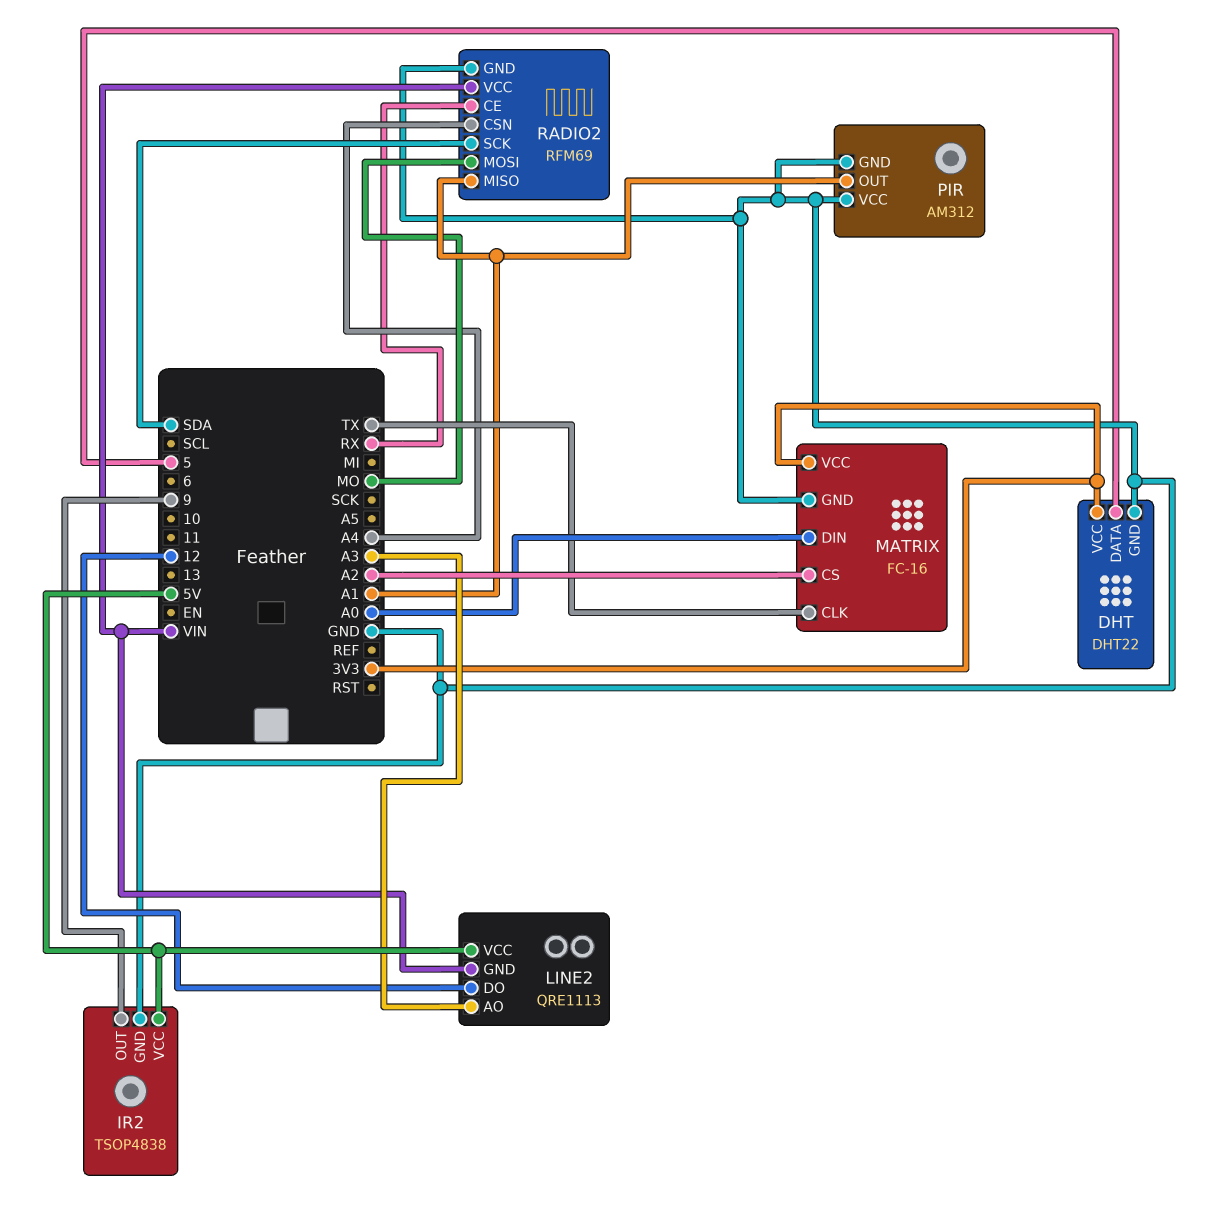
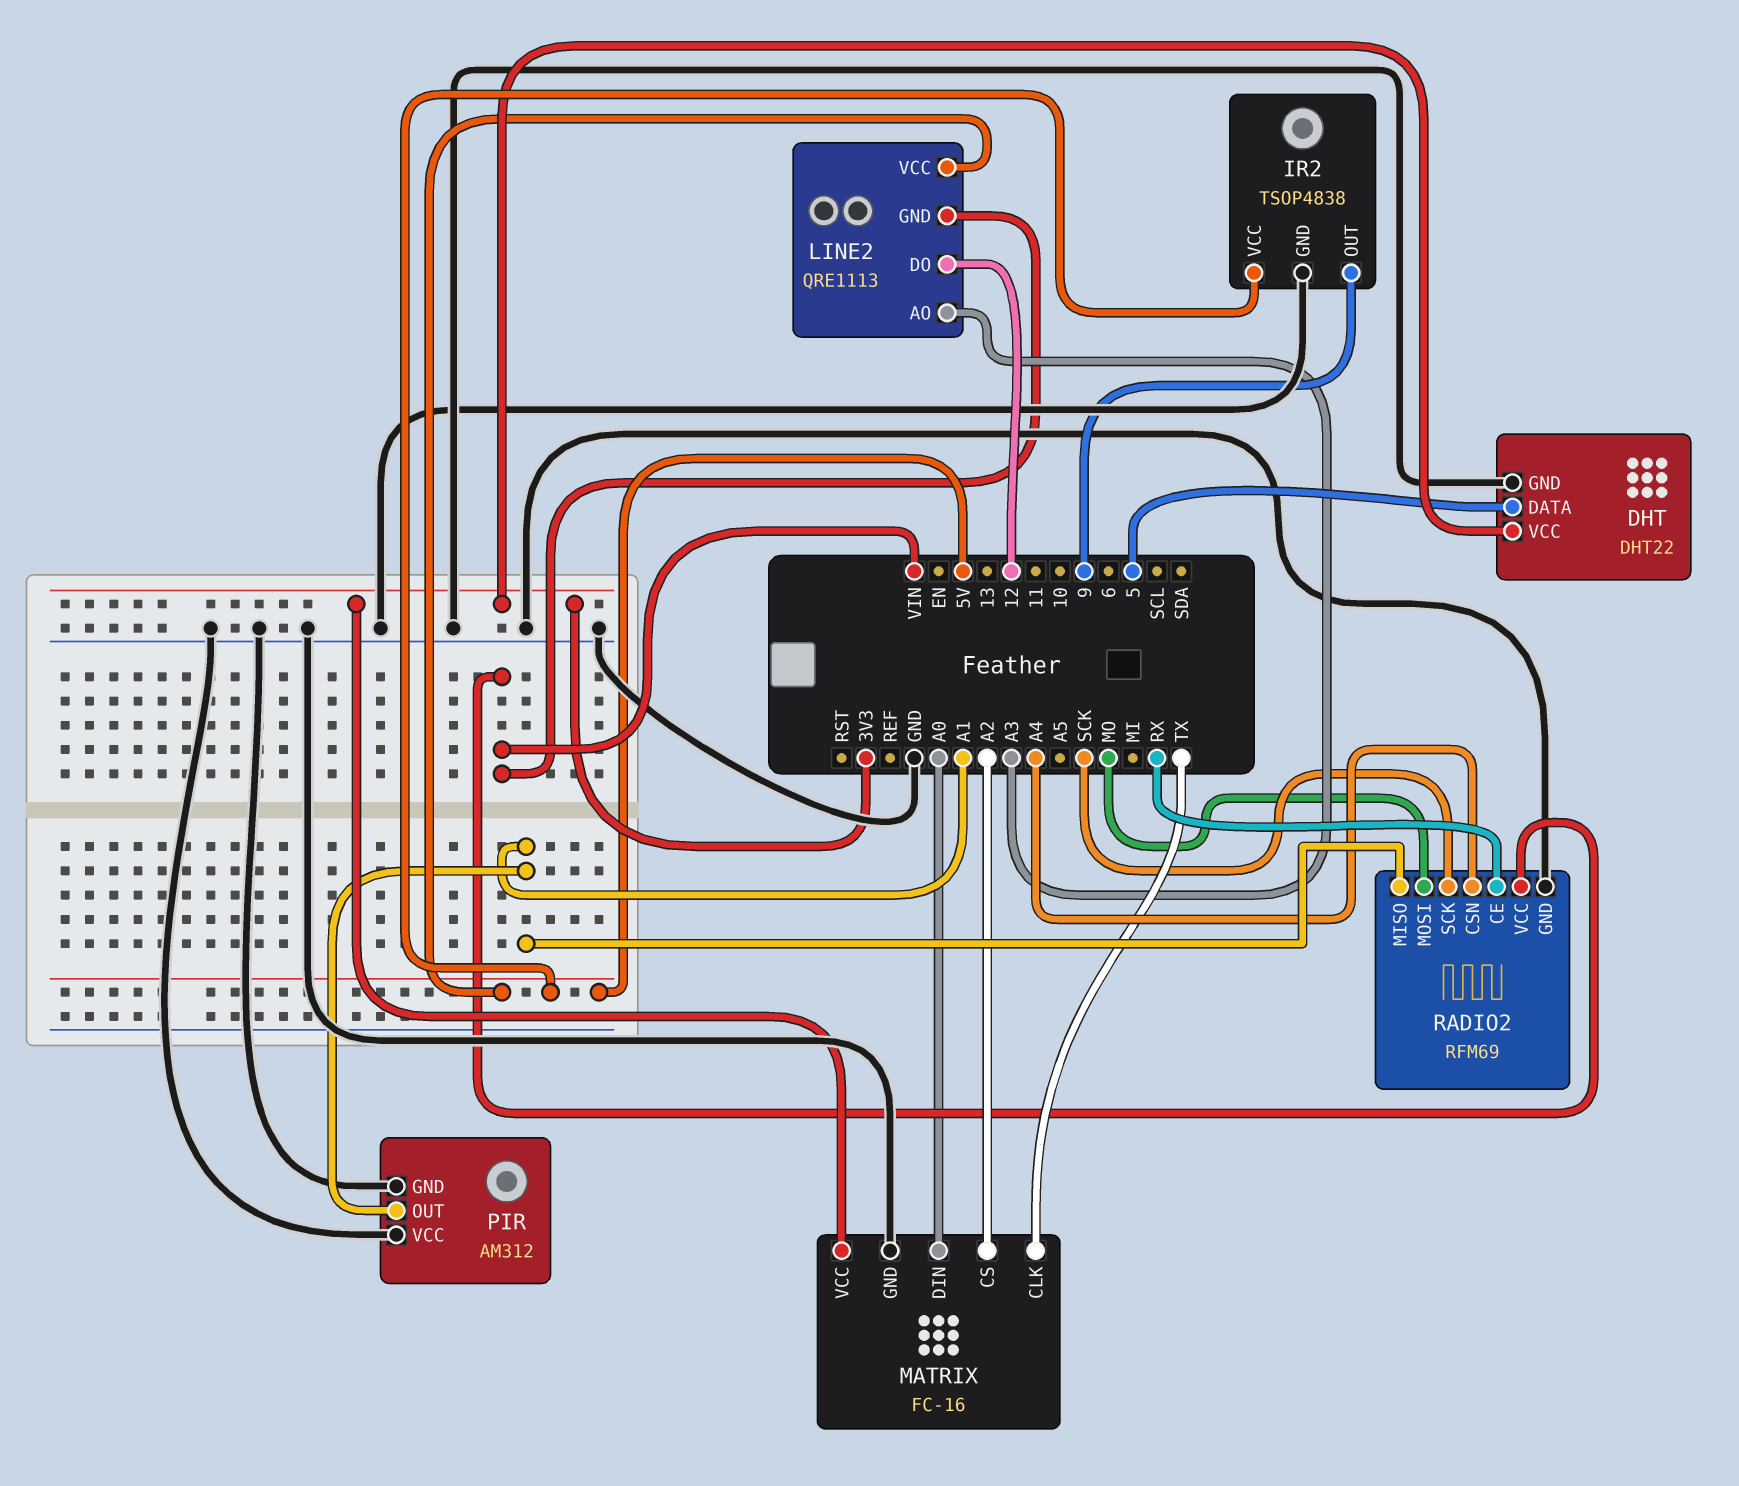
RADIO2 pin SCK: SDA -> SCK

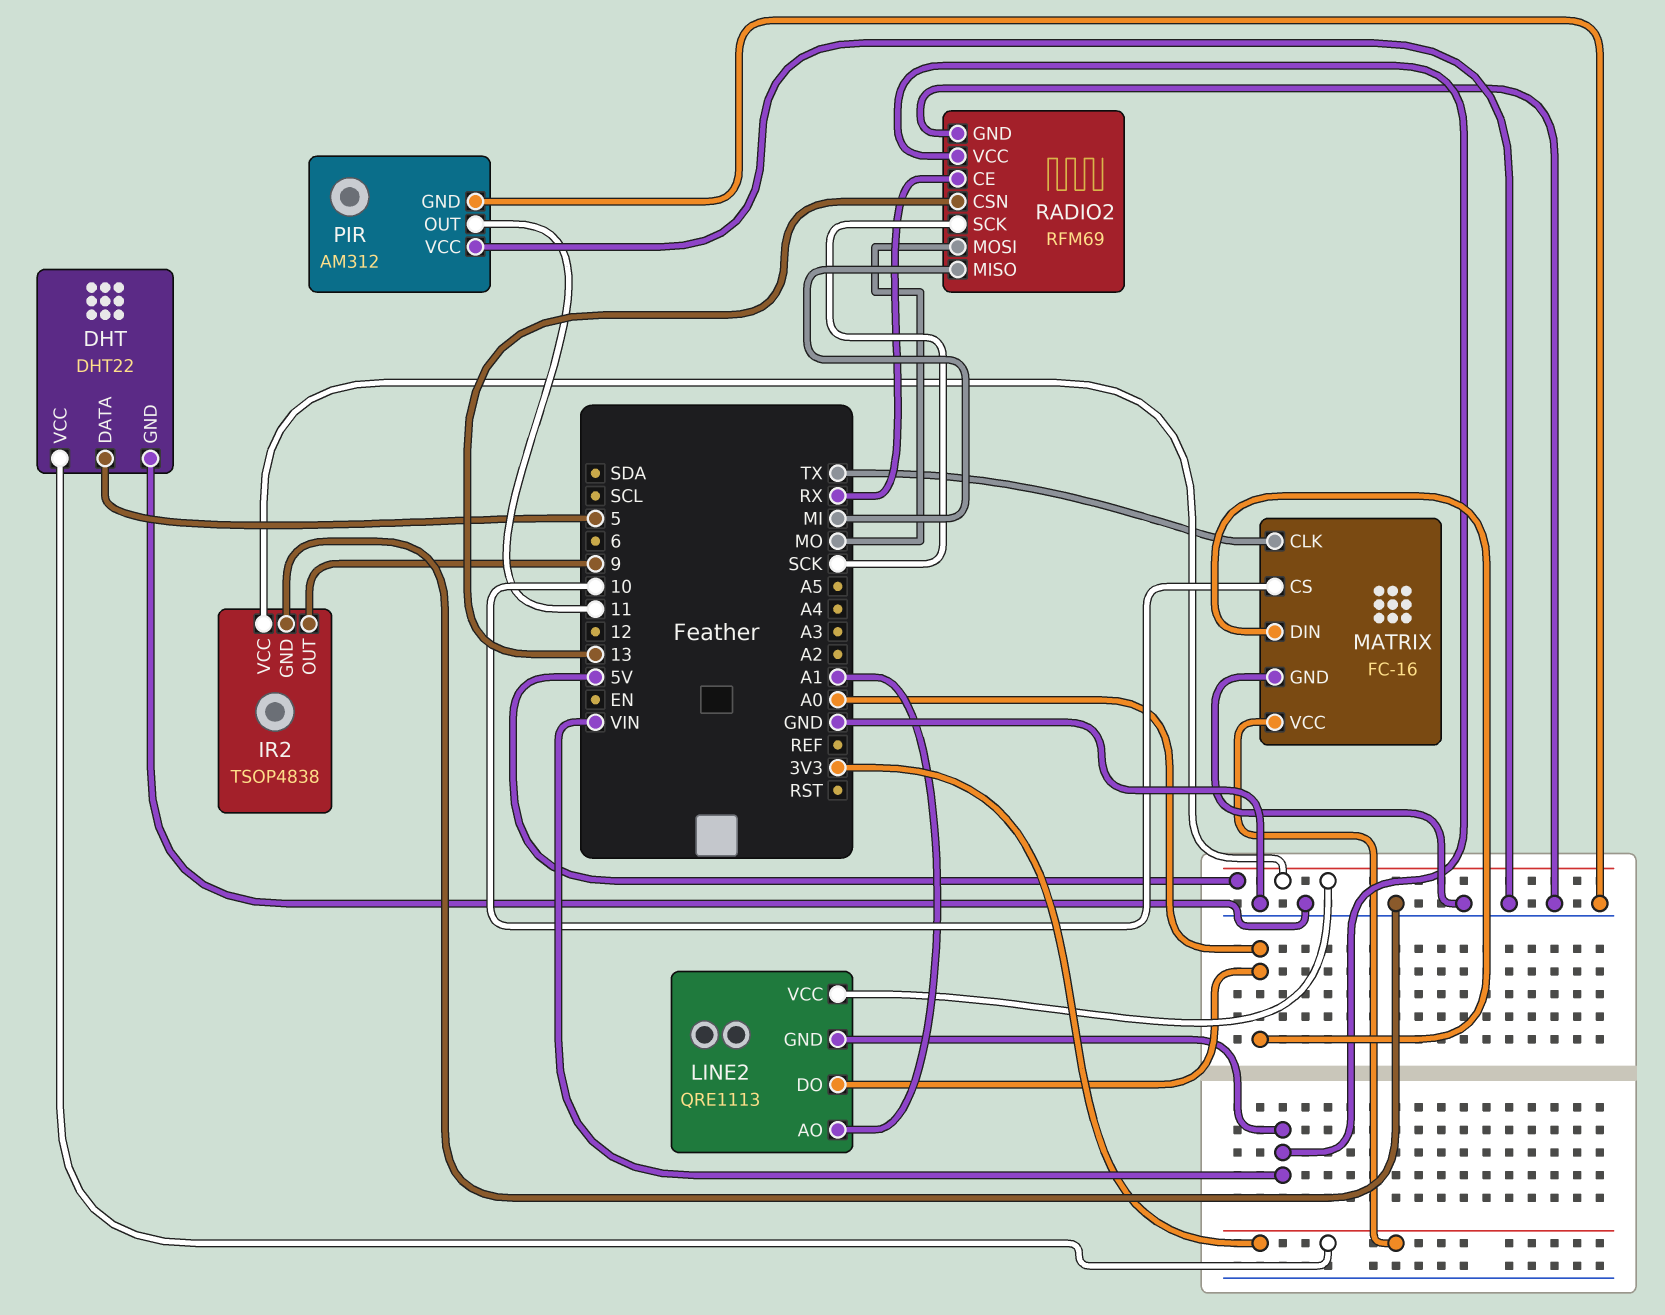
LINE2 pin AO: A3 -> A1
LINE2 pin DO: 12 -> A0
MATRIX pin CS: A2 -> 10
PIR pin OUT: A1 -> 11
RADIO2 pin CSN: A4 -> 13
RADIO2 pin MISO: A1 -> MI

